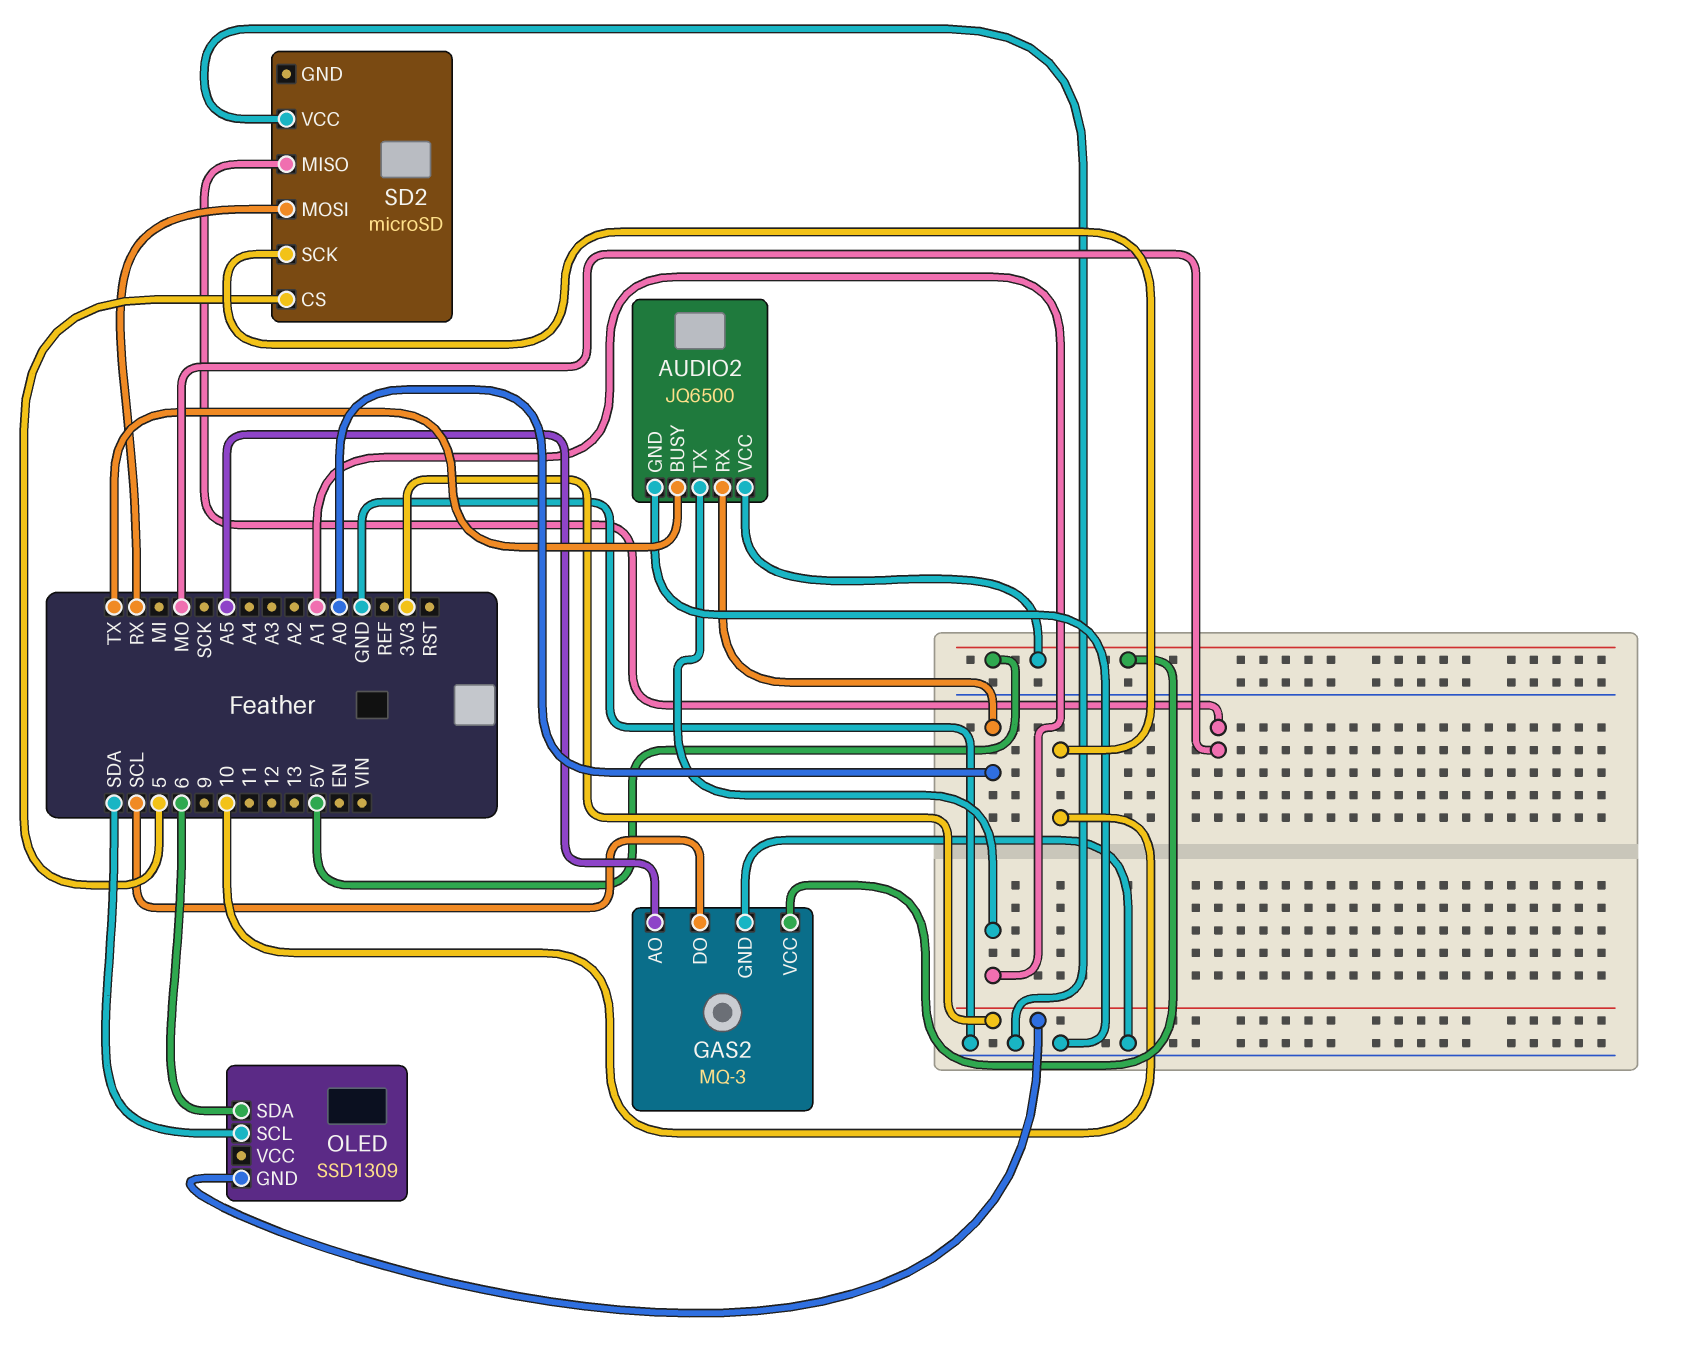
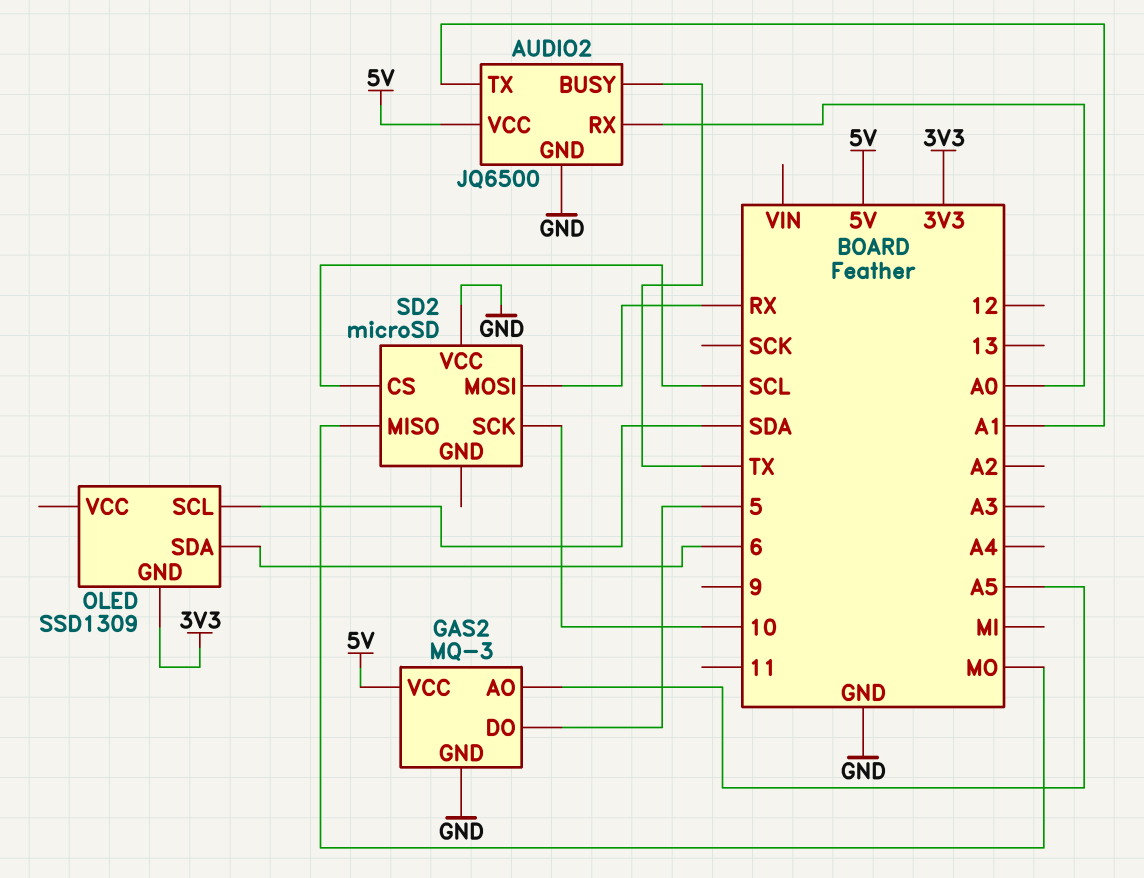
GAS2 pin DO: SCL -> 5
SD2 pin CS: 5 -> SCL

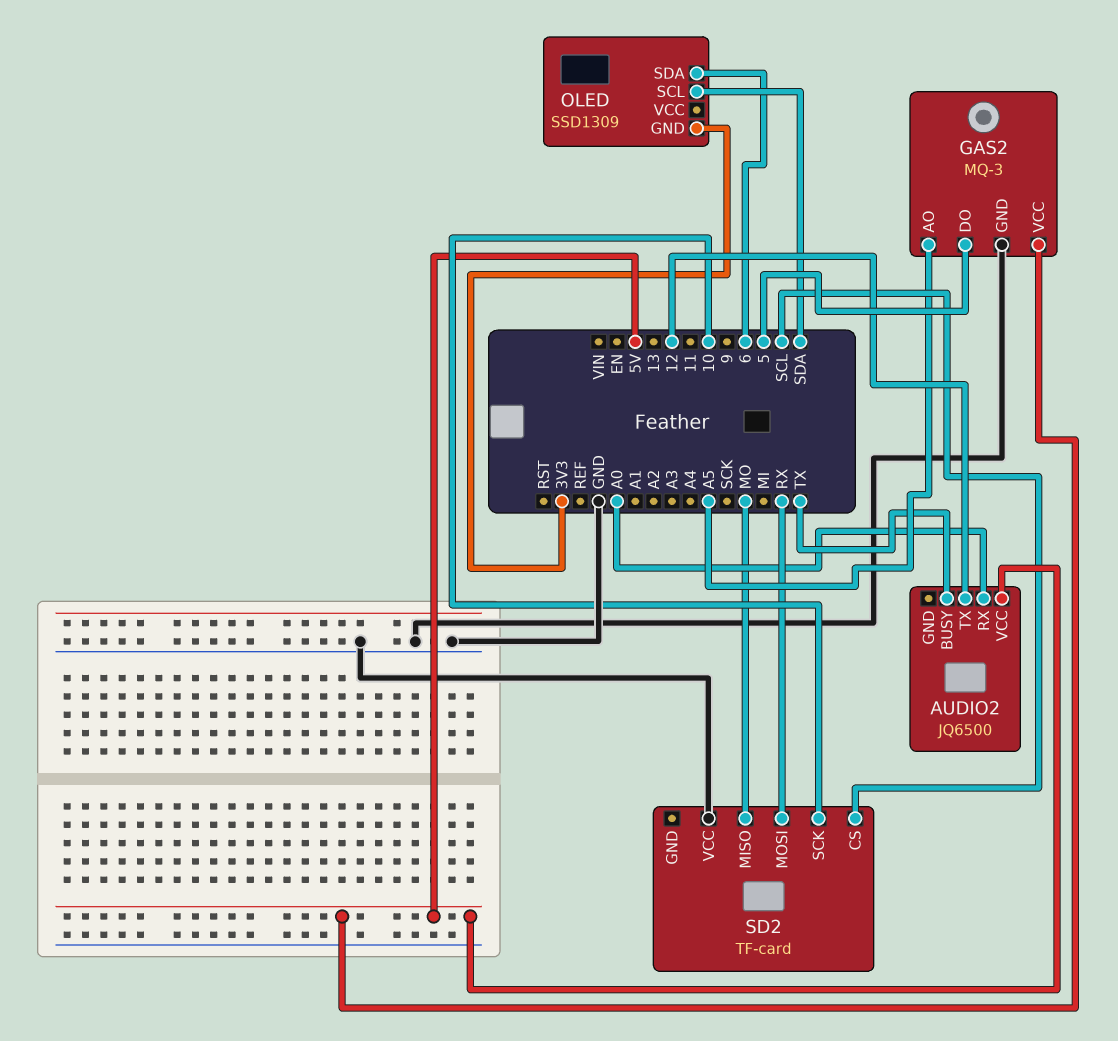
AUDIO2 pin GND: GND -> none
AUDIO2 pin TX: A1 -> 12
SD2: microSD -> TF-card

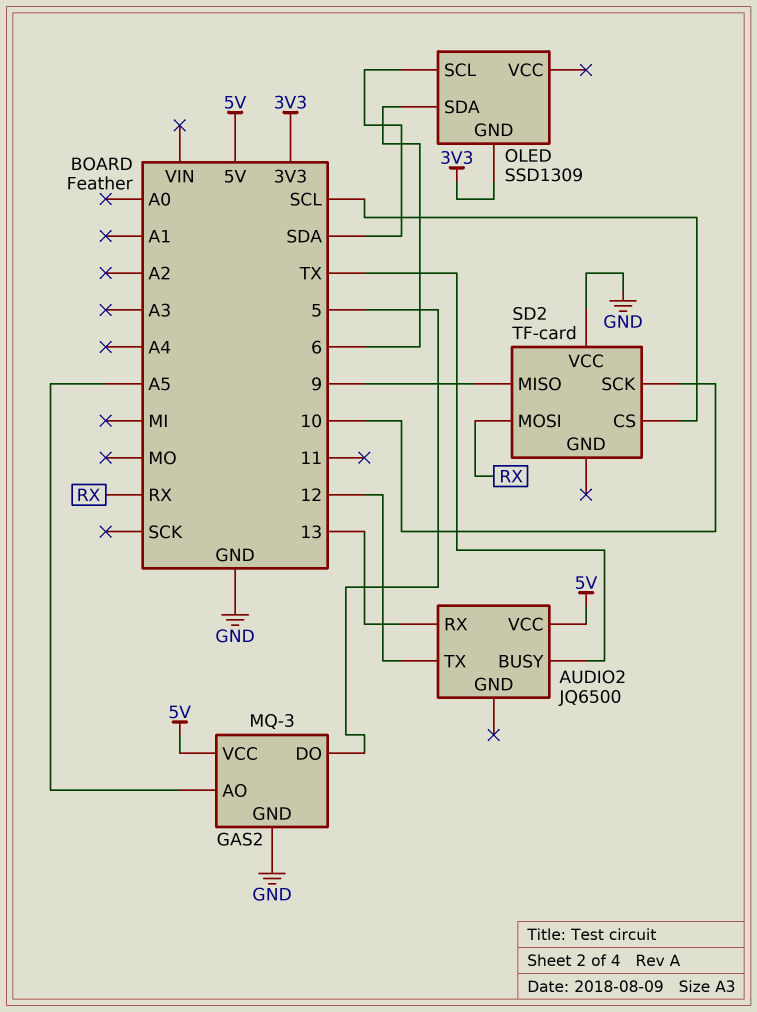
AUDIO2 pin RX: A0 -> 13
SD2 pin MISO: MO -> 9

